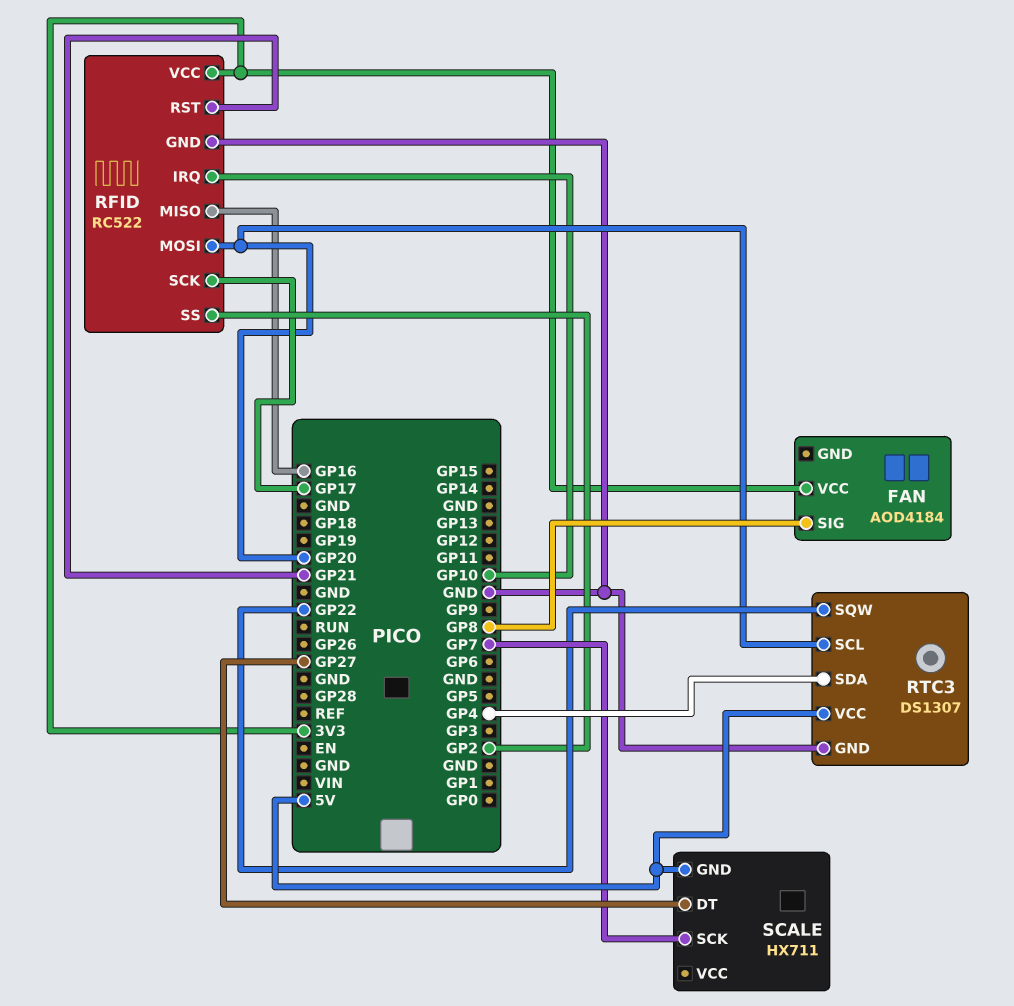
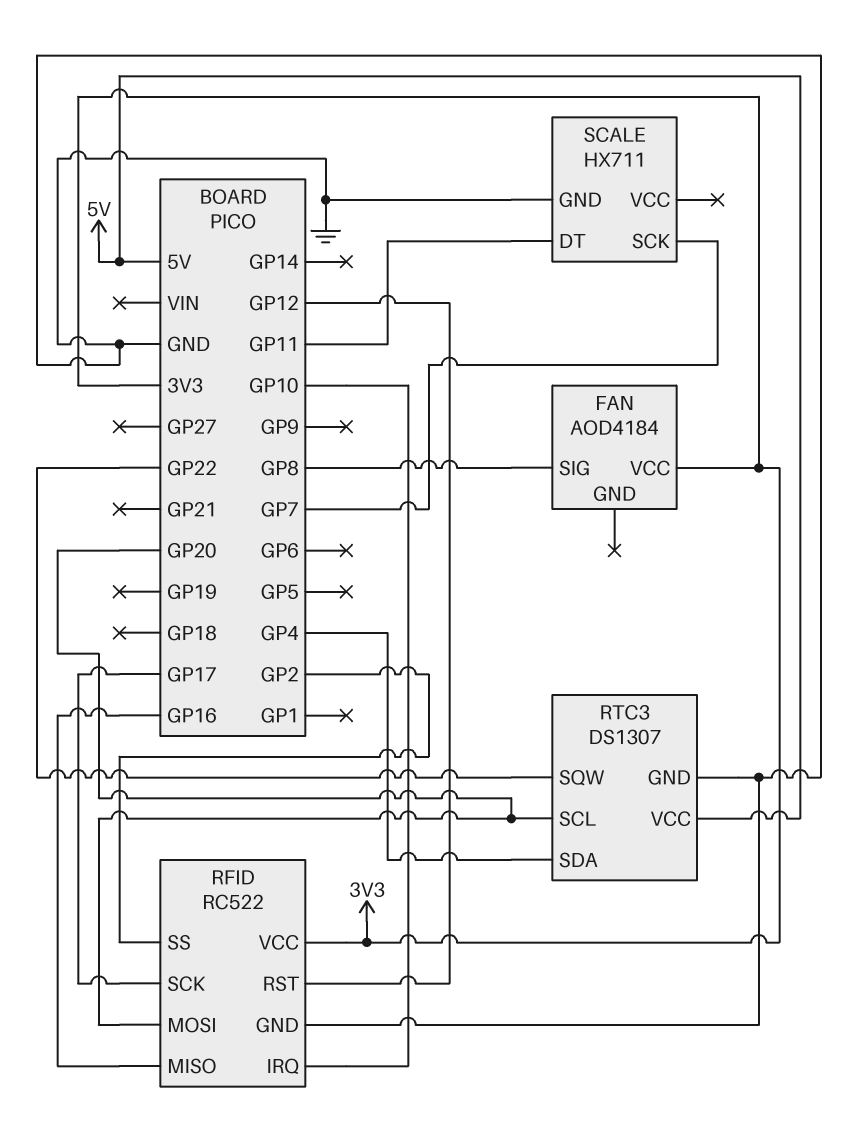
RFID pin RST: GP21 -> GP12
SCALE pin DT: GP27 -> GP11
SCALE pin GND: 5V -> GND

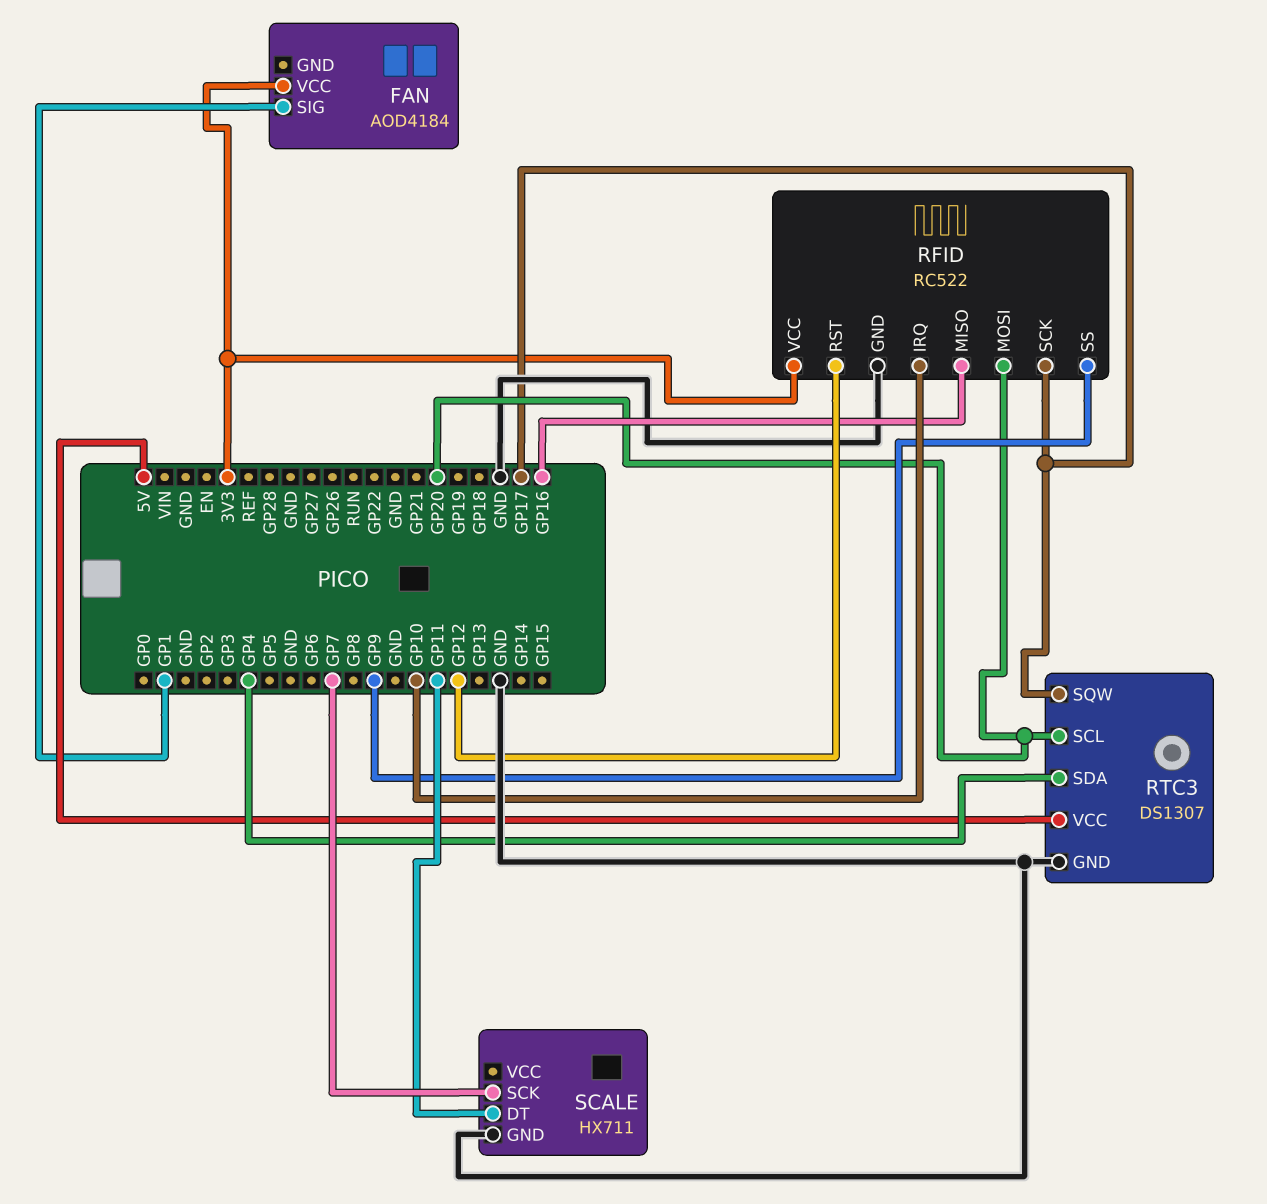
FAN pin SIG: GP8 -> GP1
RFID pin SS: GP2 -> GP9
RTC3 pin SQW: GP22 -> GP17

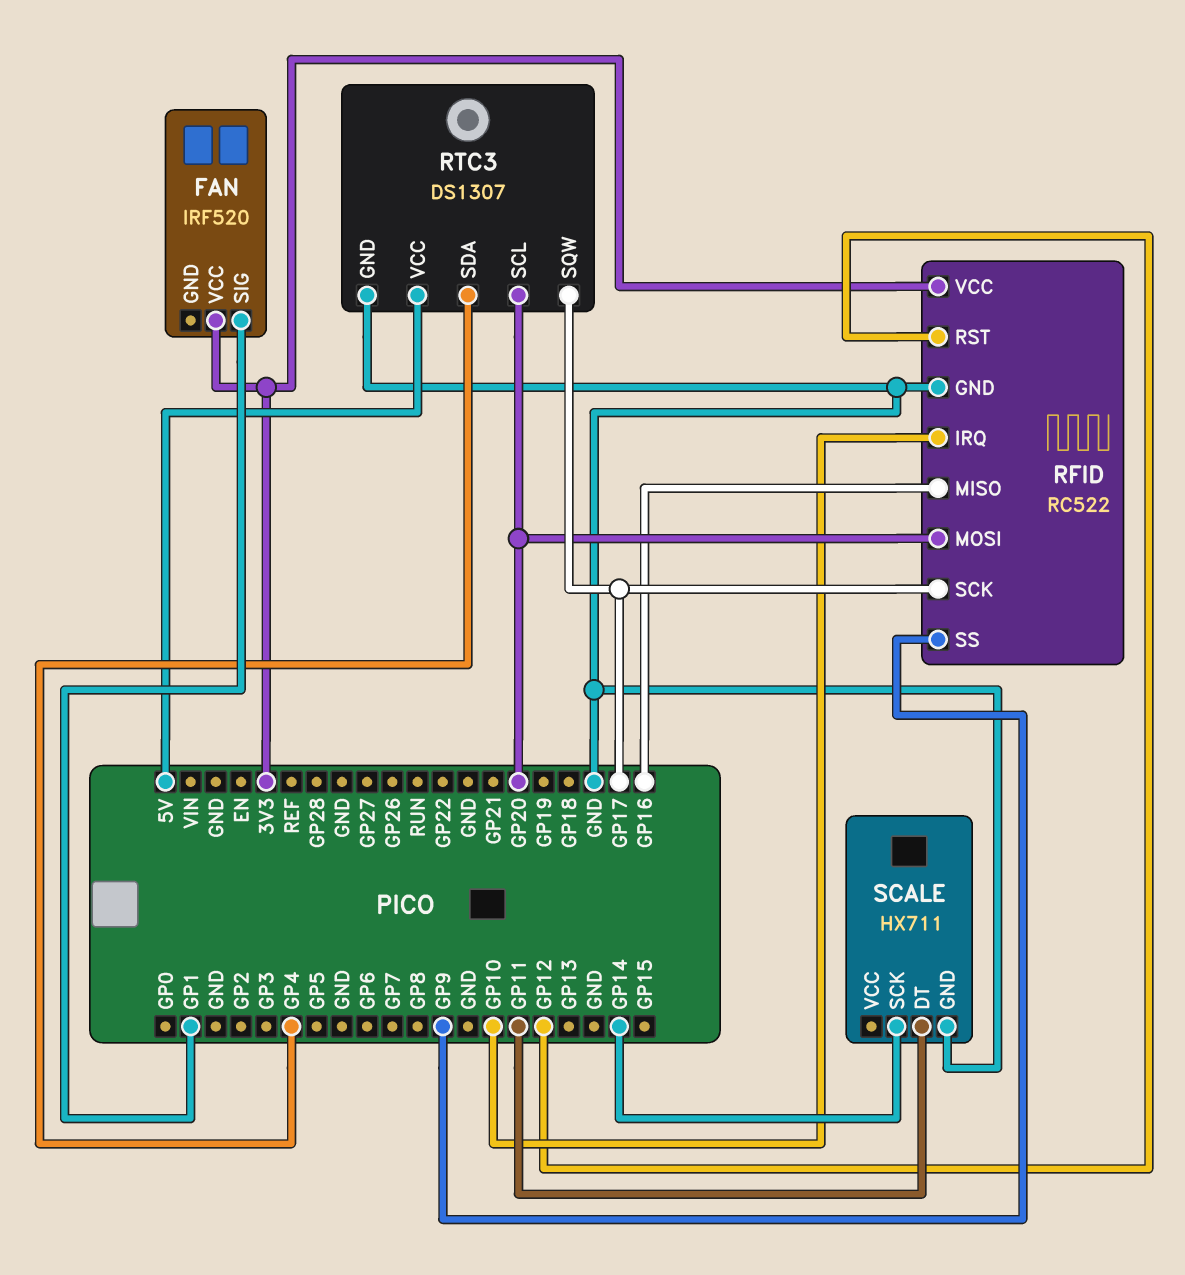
FAN: AOD4184 -> IRF520
SCALE pin SCK: GP7 -> GP14

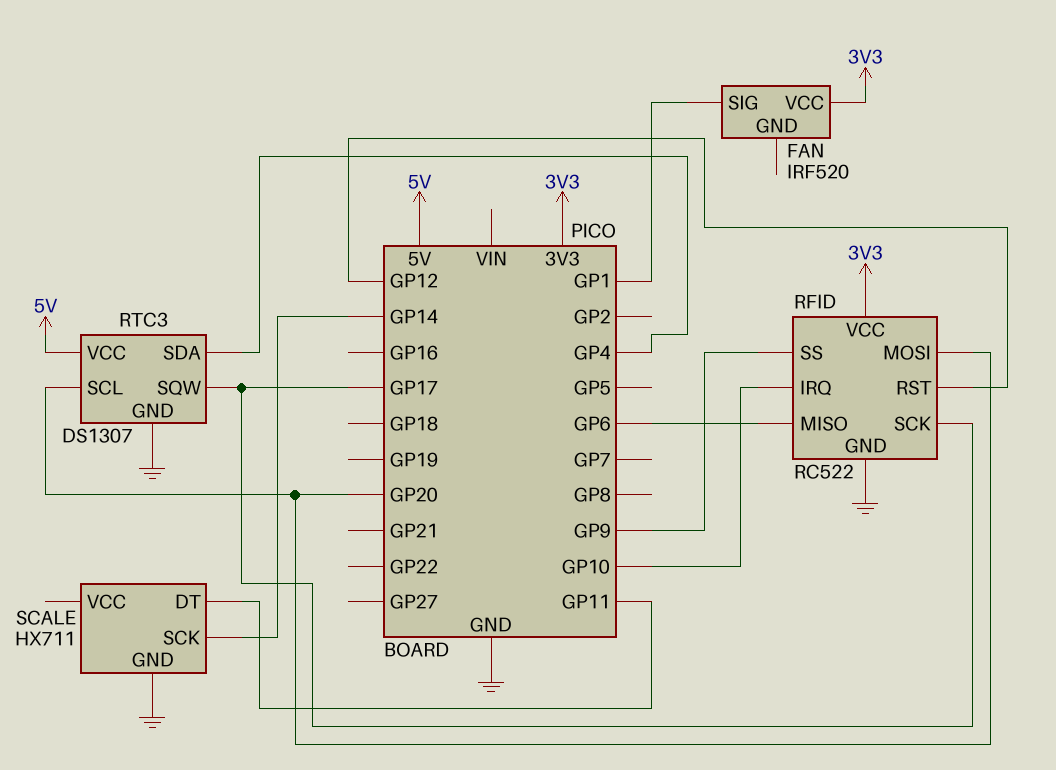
RFID pin MISO: GP16 -> GP6

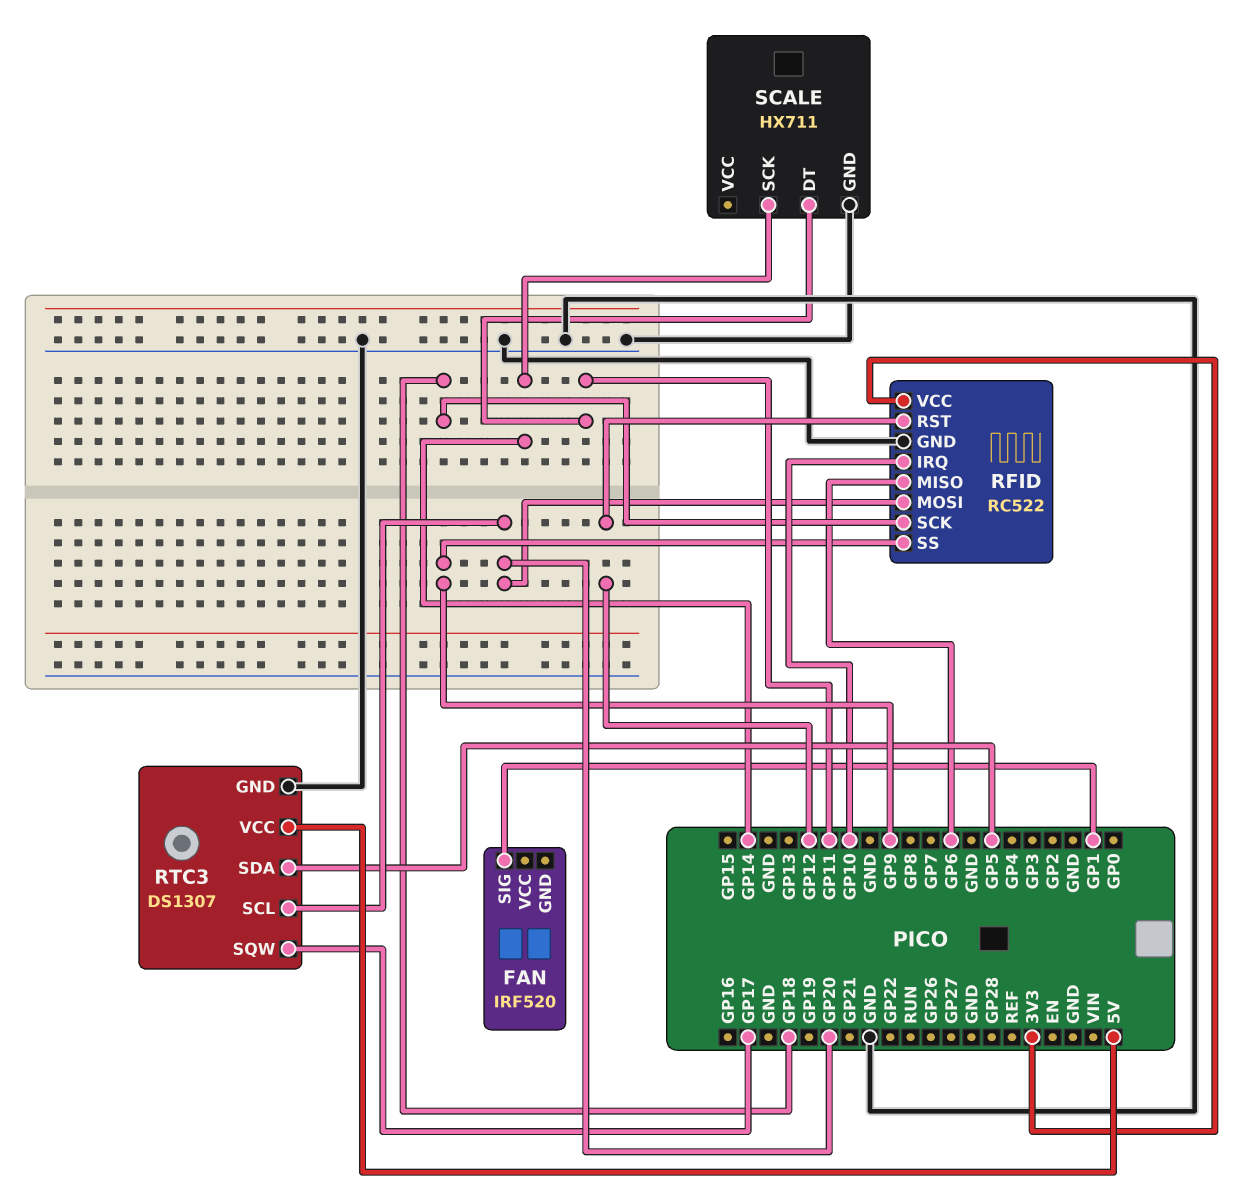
FAN pin VCC: 3V3 -> none
RFID pin SCK: GP17 -> GP18
RTC3 pin SDA: GP4 -> GP5

